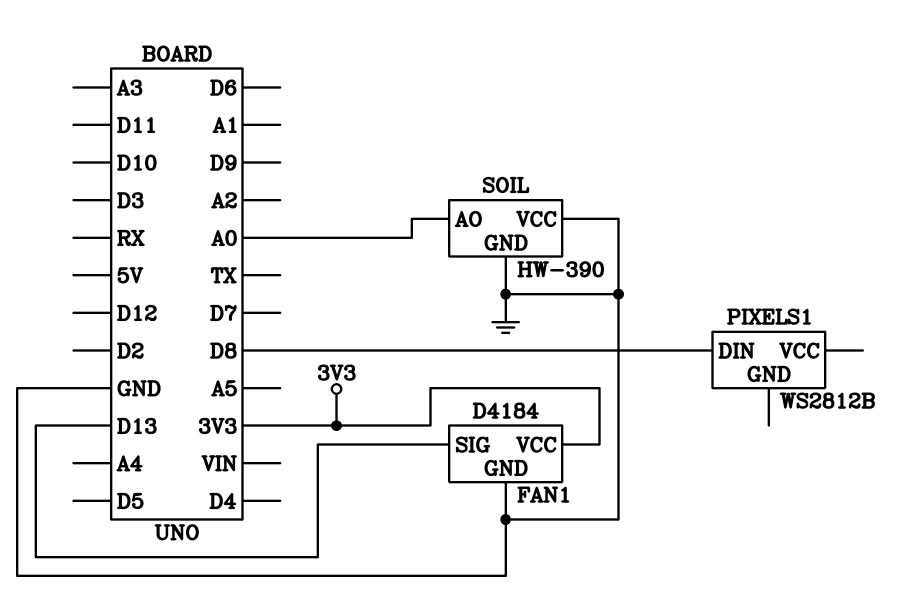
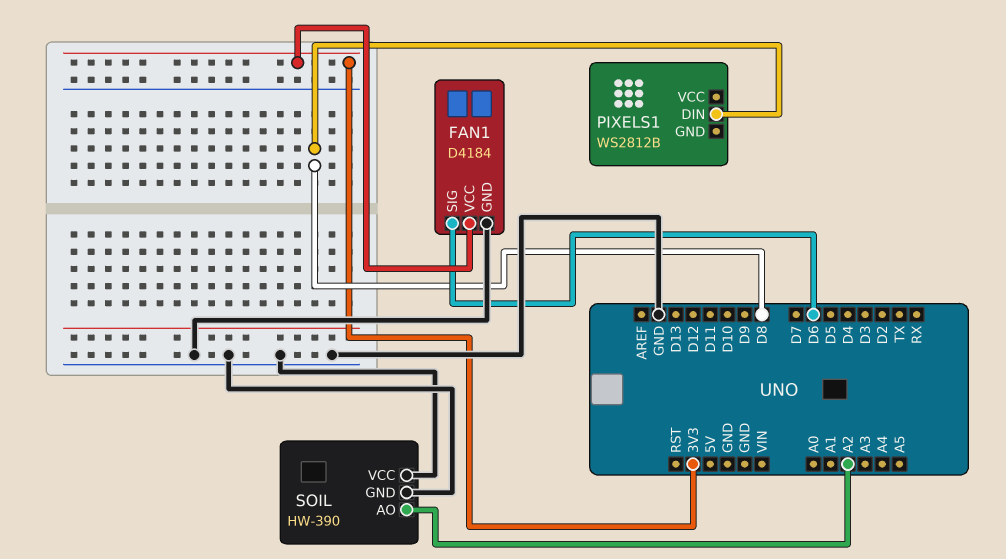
FAN1 pin SIG: D13 -> D6
SOIL pin AO: A0 -> A2

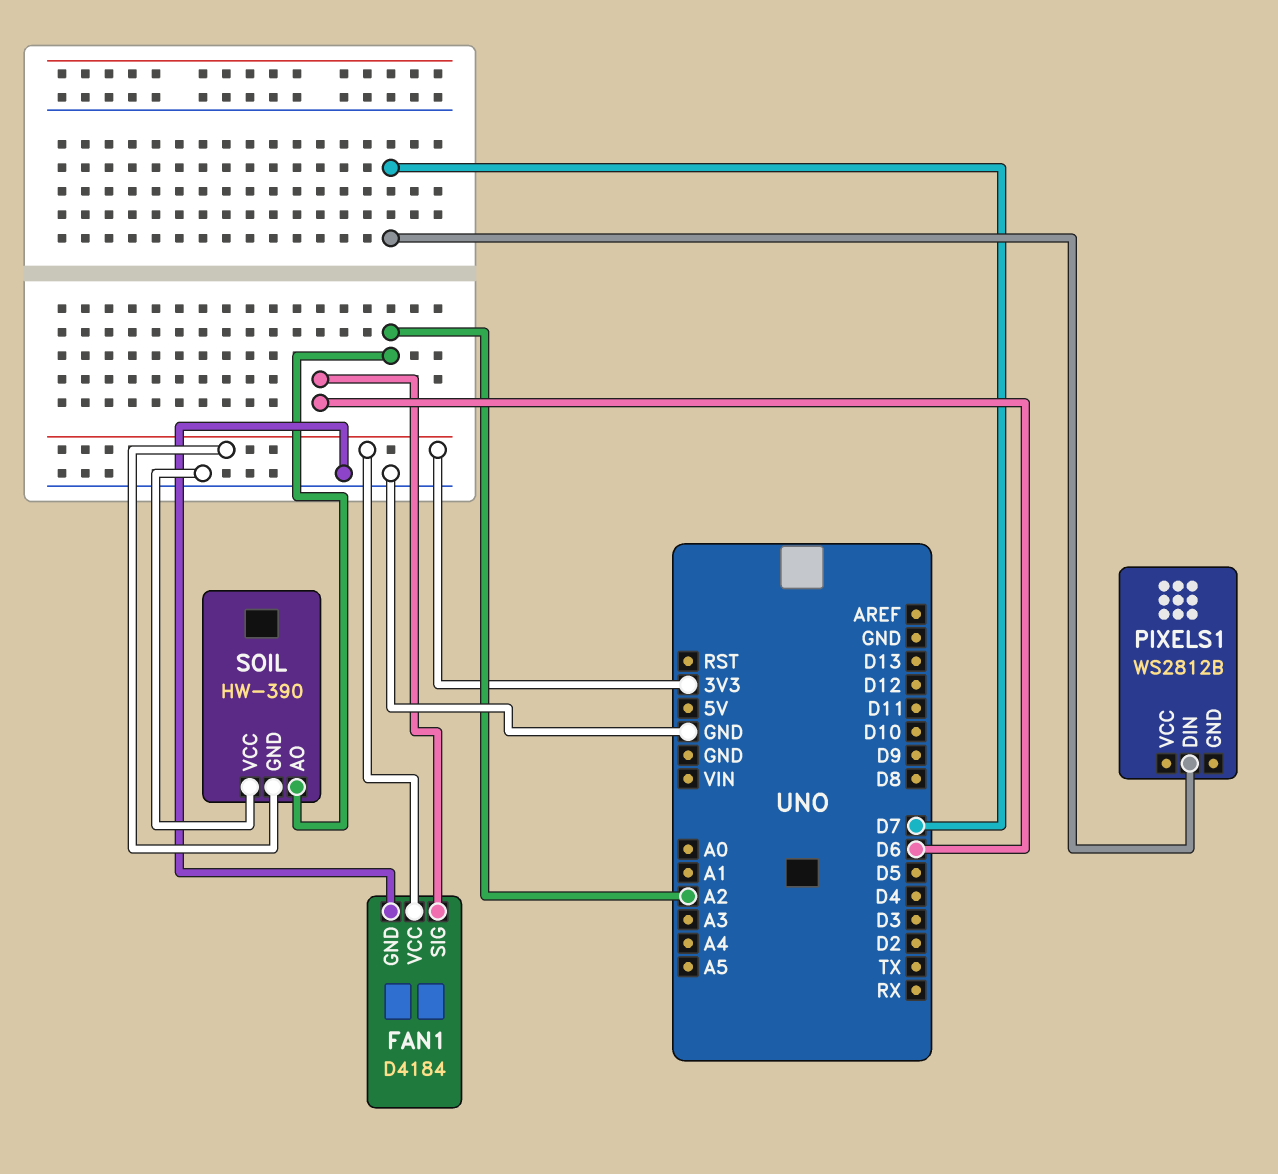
PIXELS1 pin DIN: D8 -> D7
SOIL pin GND: GND -> 3V3

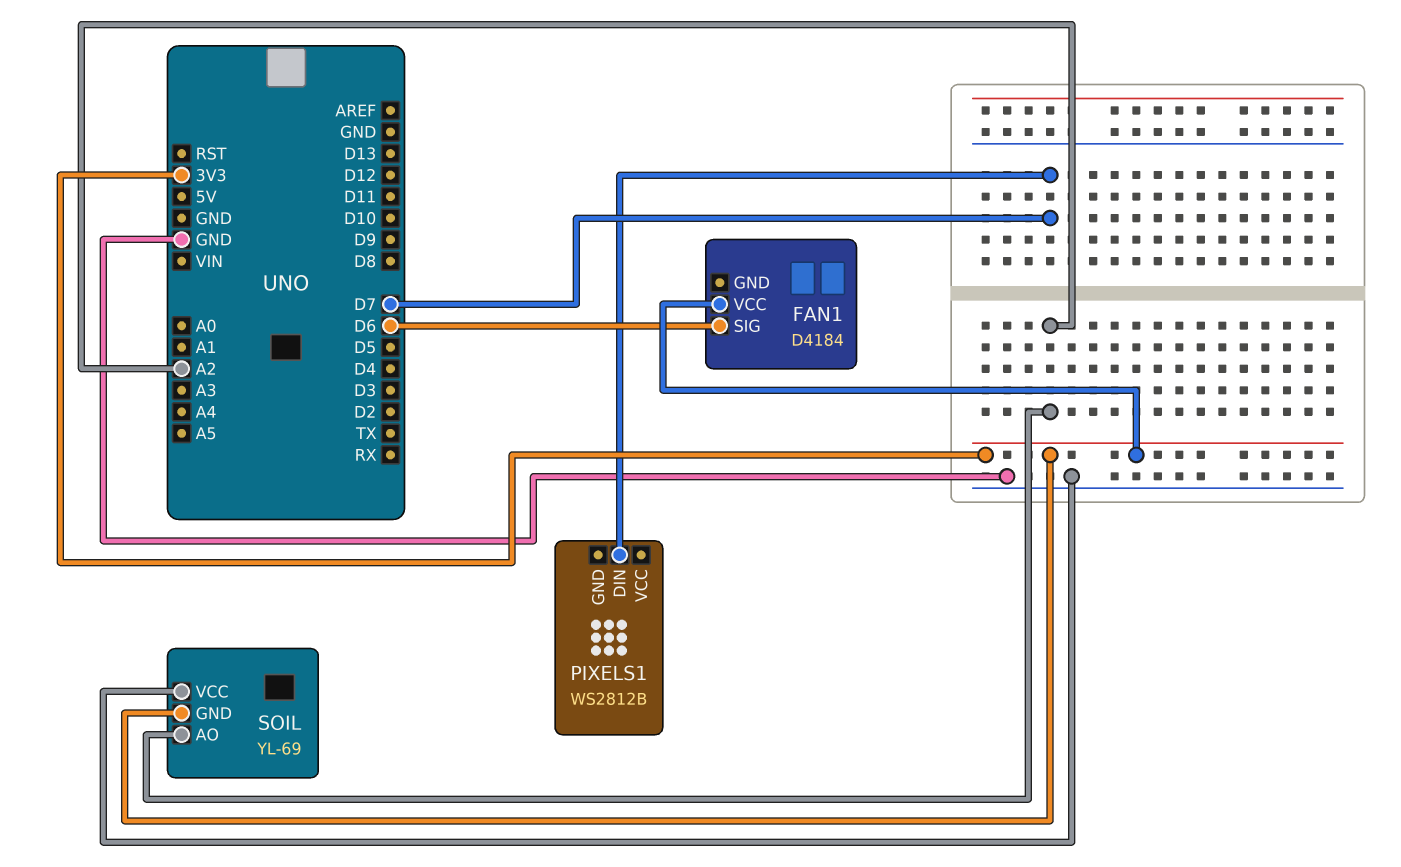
FAN1 pin GND: GND -> none
SOIL: HW-390 -> YL-69

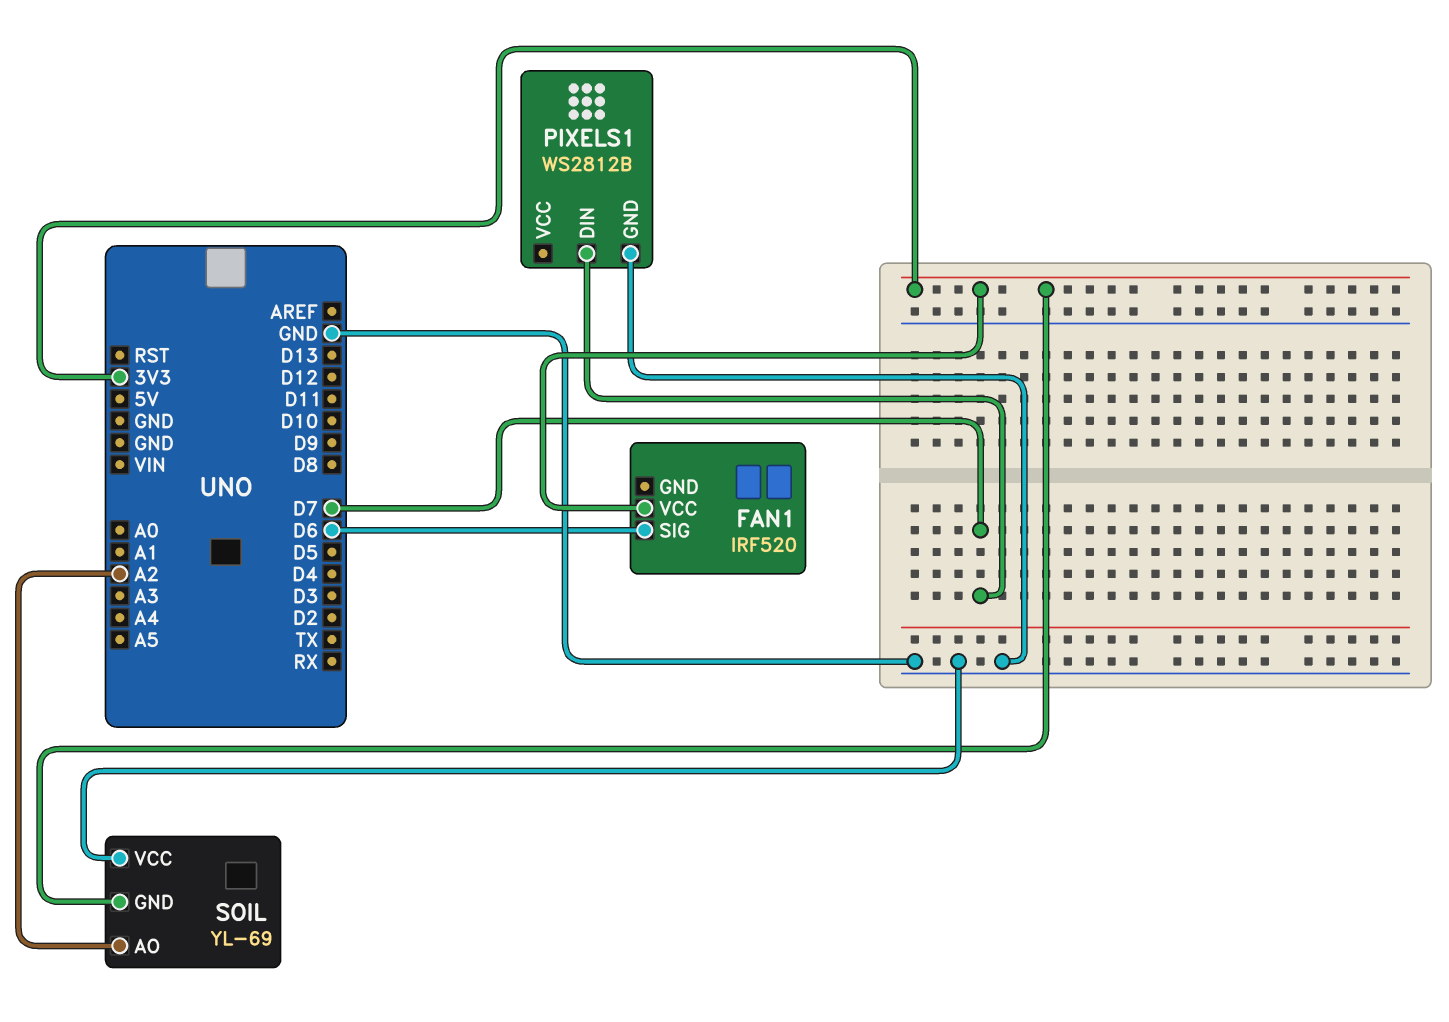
FAN1: D4184 -> IRF520
PIXELS1 pin GND: none -> GND

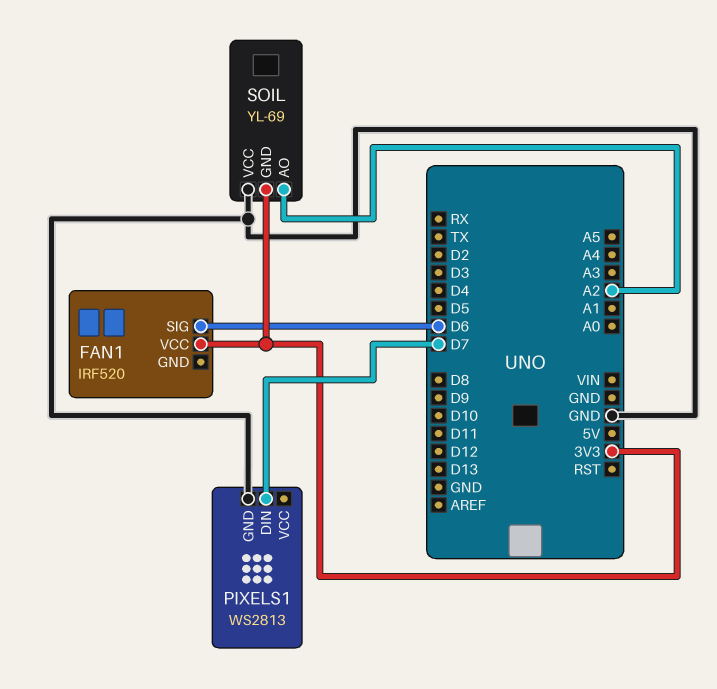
PIXELS1: WS2812B -> WS2813

